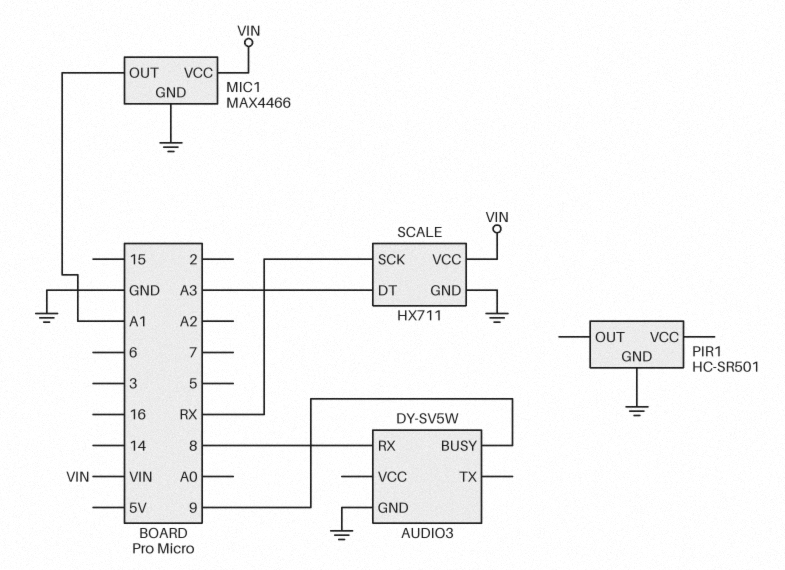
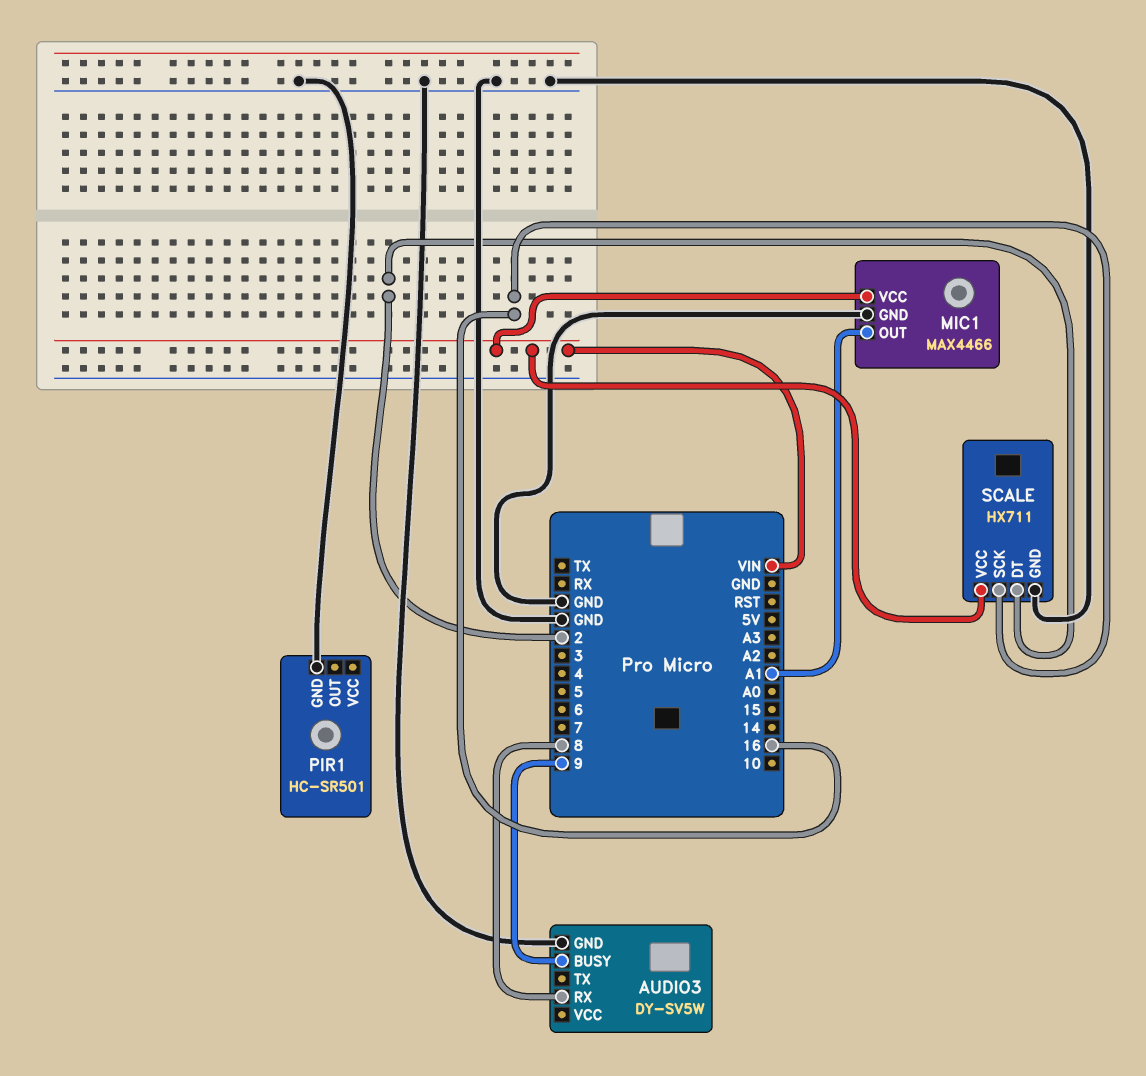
SCALE pin DT: A3 -> 2
SCALE pin SCK: RX -> 16

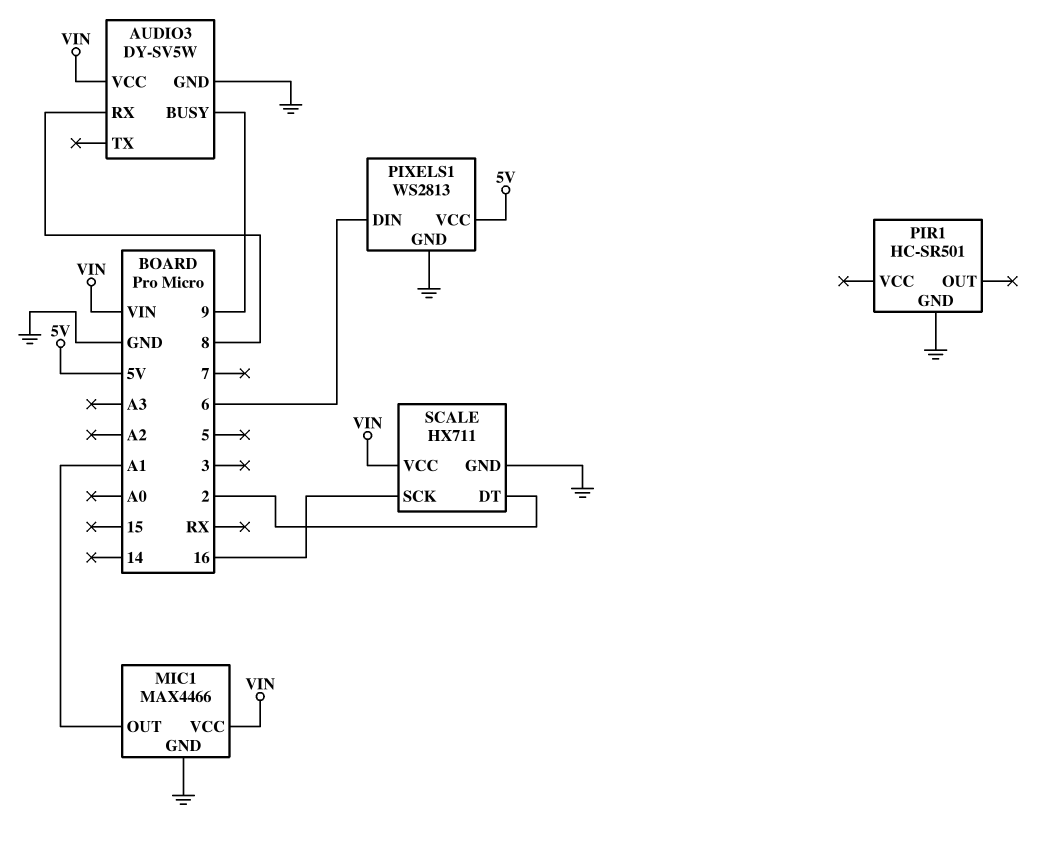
AUDIO3 pin VCC: none -> VIN
PIXELS1: none -> WS2813
PIXELS1 pin DIN: none -> 6
PIXELS1 pin GND: none -> GND
PIXELS1 pin VCC: none -> 5V

